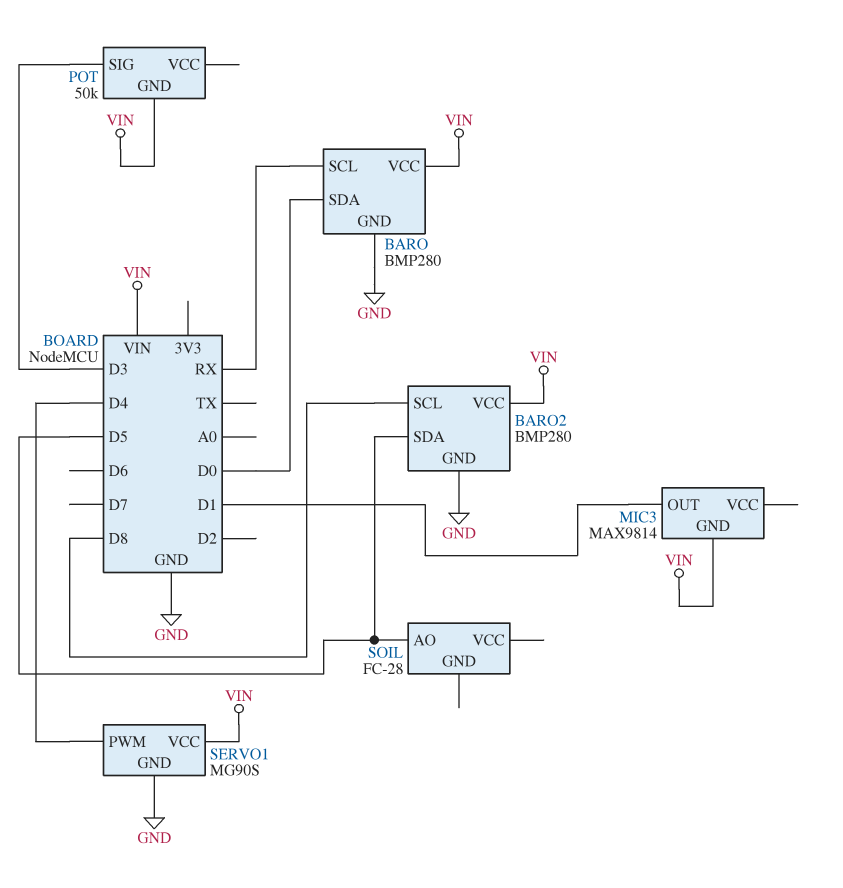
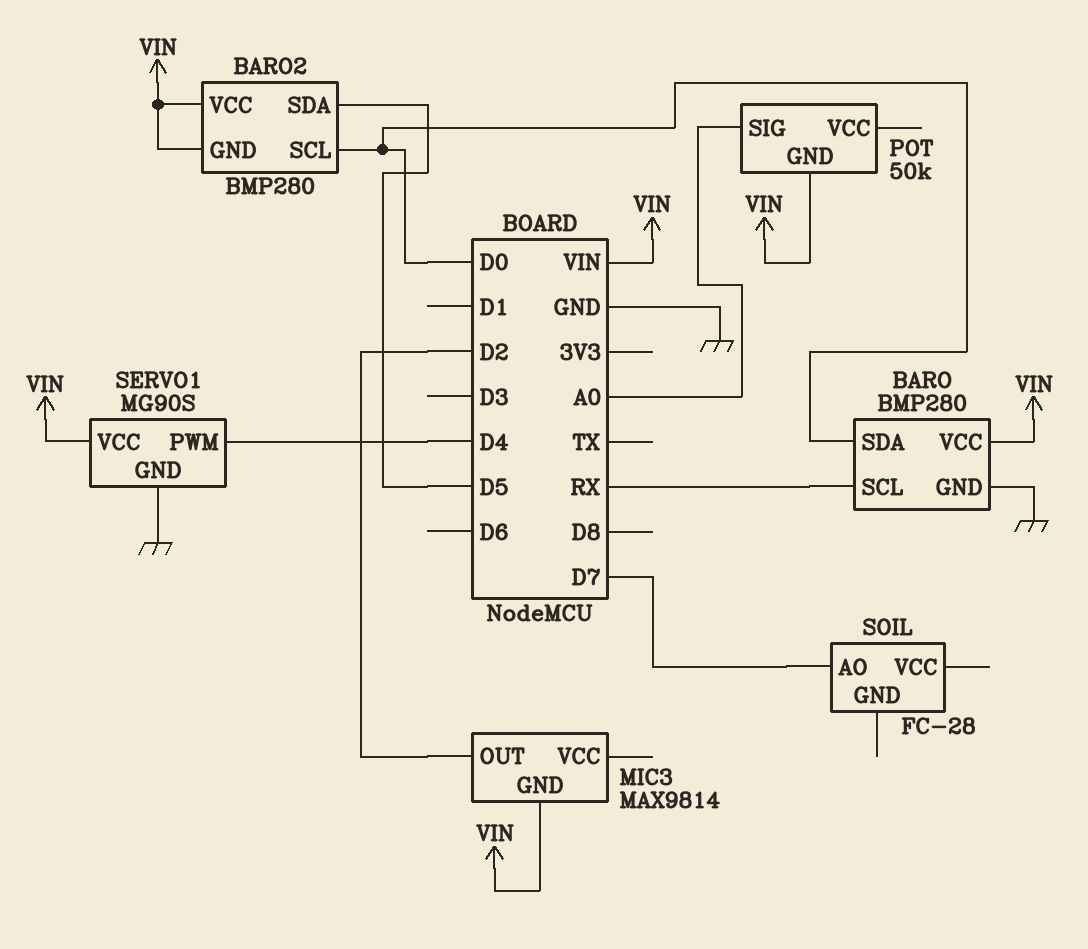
BARO2 pin GND: GND -> VIN
BARO2 pin SCL: D8 -> D0
MIC3 pin OUT: D1 -> D2
POT pin SIG: D3 -> A0
SOIL pin AO: D5 -> D7

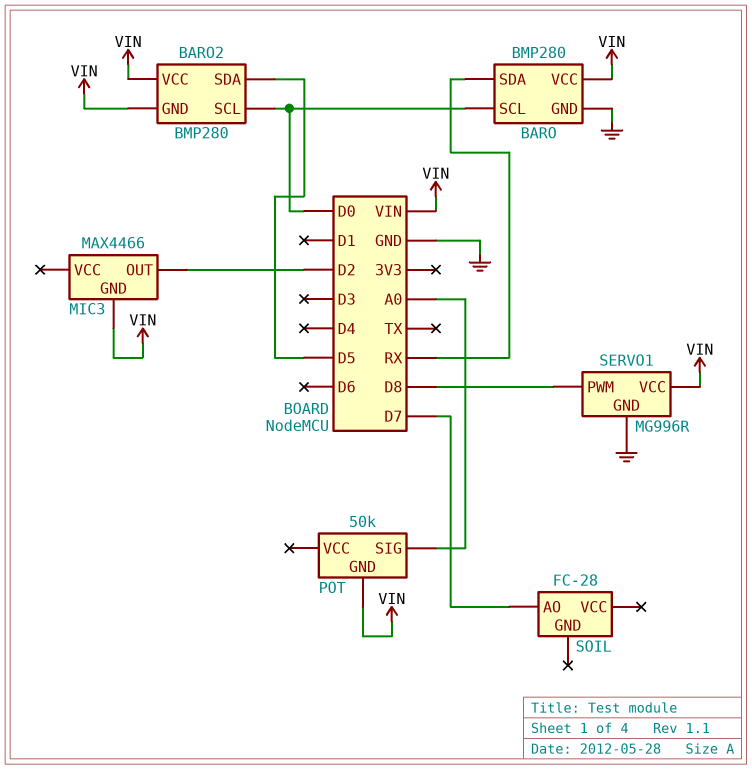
BARO pin SCL: RX -> D0
BARO pin SDA: D0 -> RX
MIC3: MAX9814 -> MAX4466
SERVO1: MG90S -> MG996R
SERVO1 pin PWM: D4 -> D8

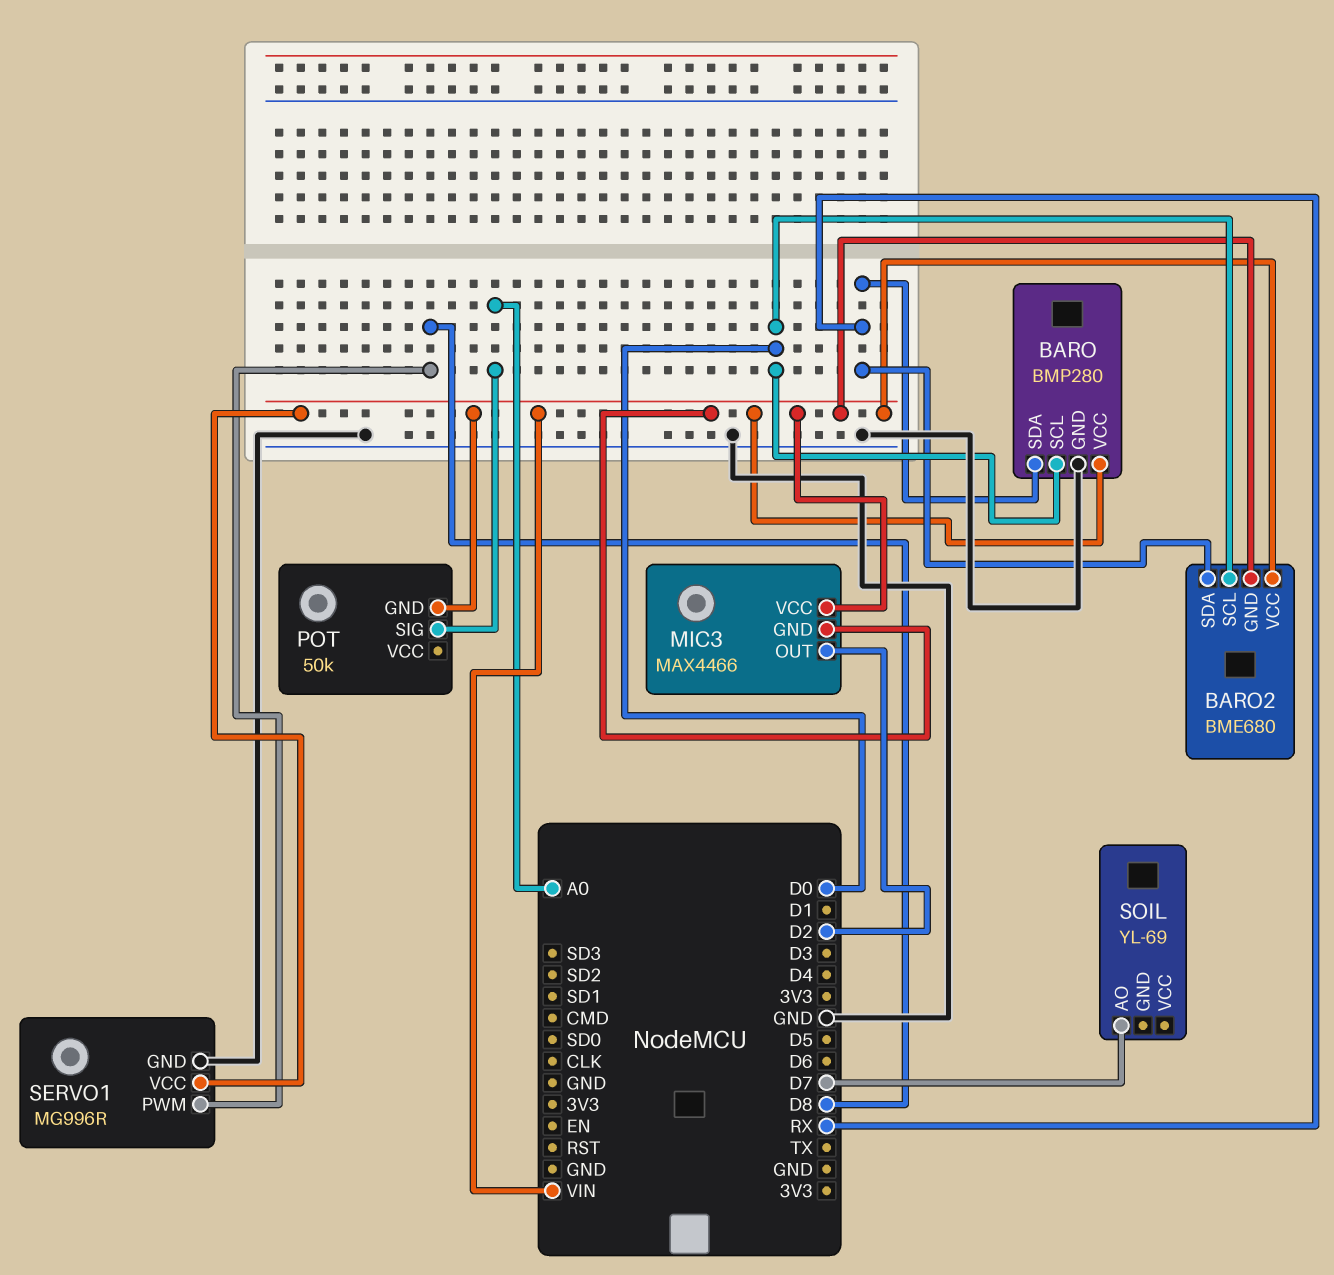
BARO2: BMP280 -> BME680
BARO2 pin SDA: D5 -> RX
MIC3 pin VCC: none -> VIN
SOIL: FC-28 -> YL-69

